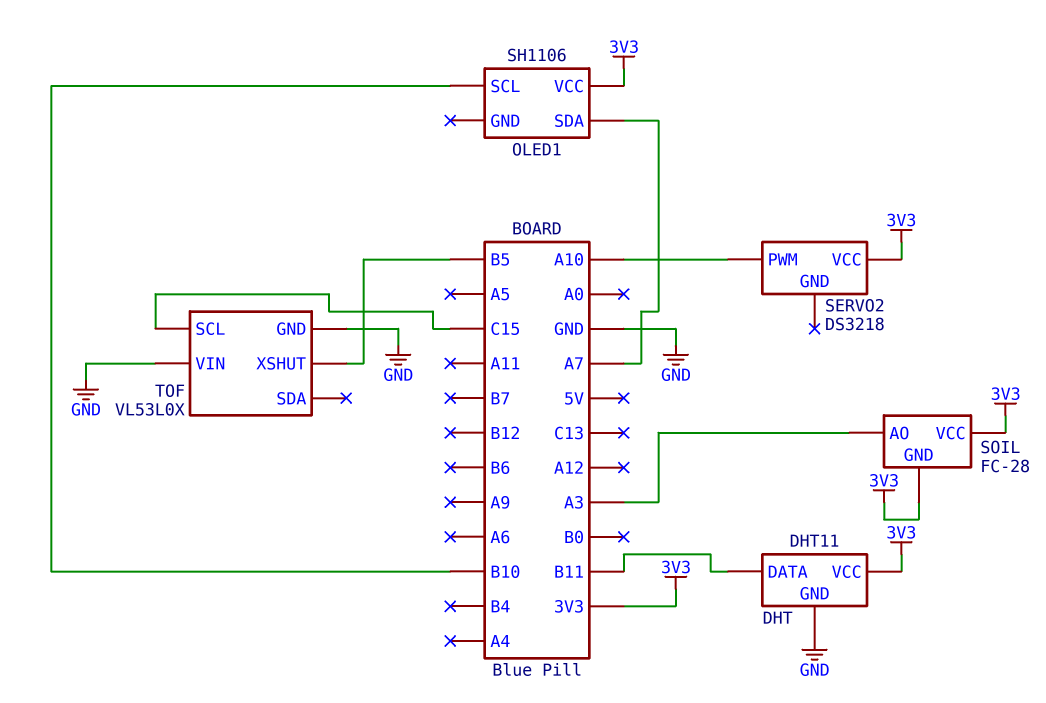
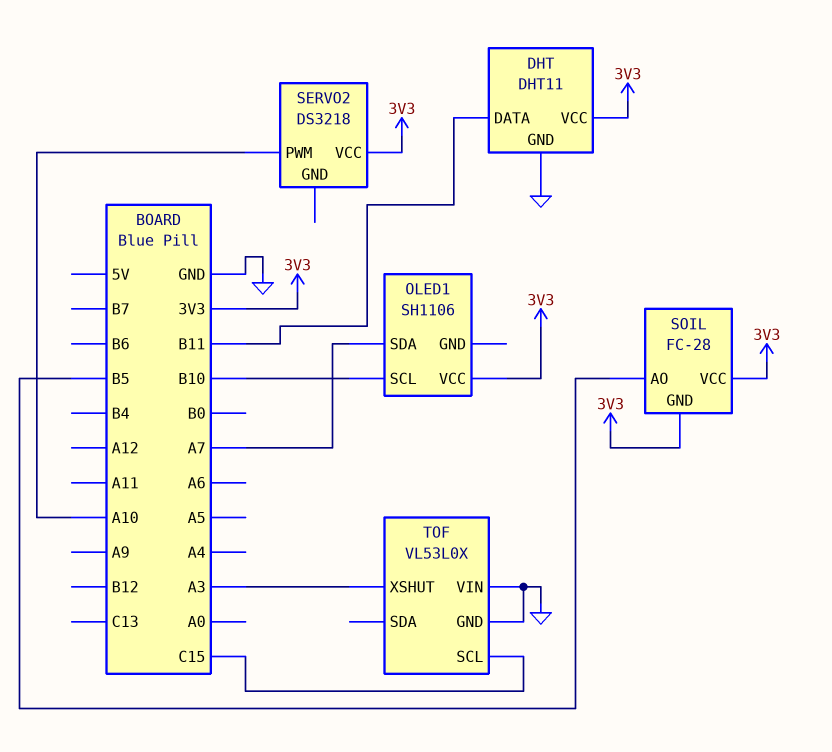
SOIL pin AO: A3 -> B5
TOF pin XSHUT: B5 -> A3

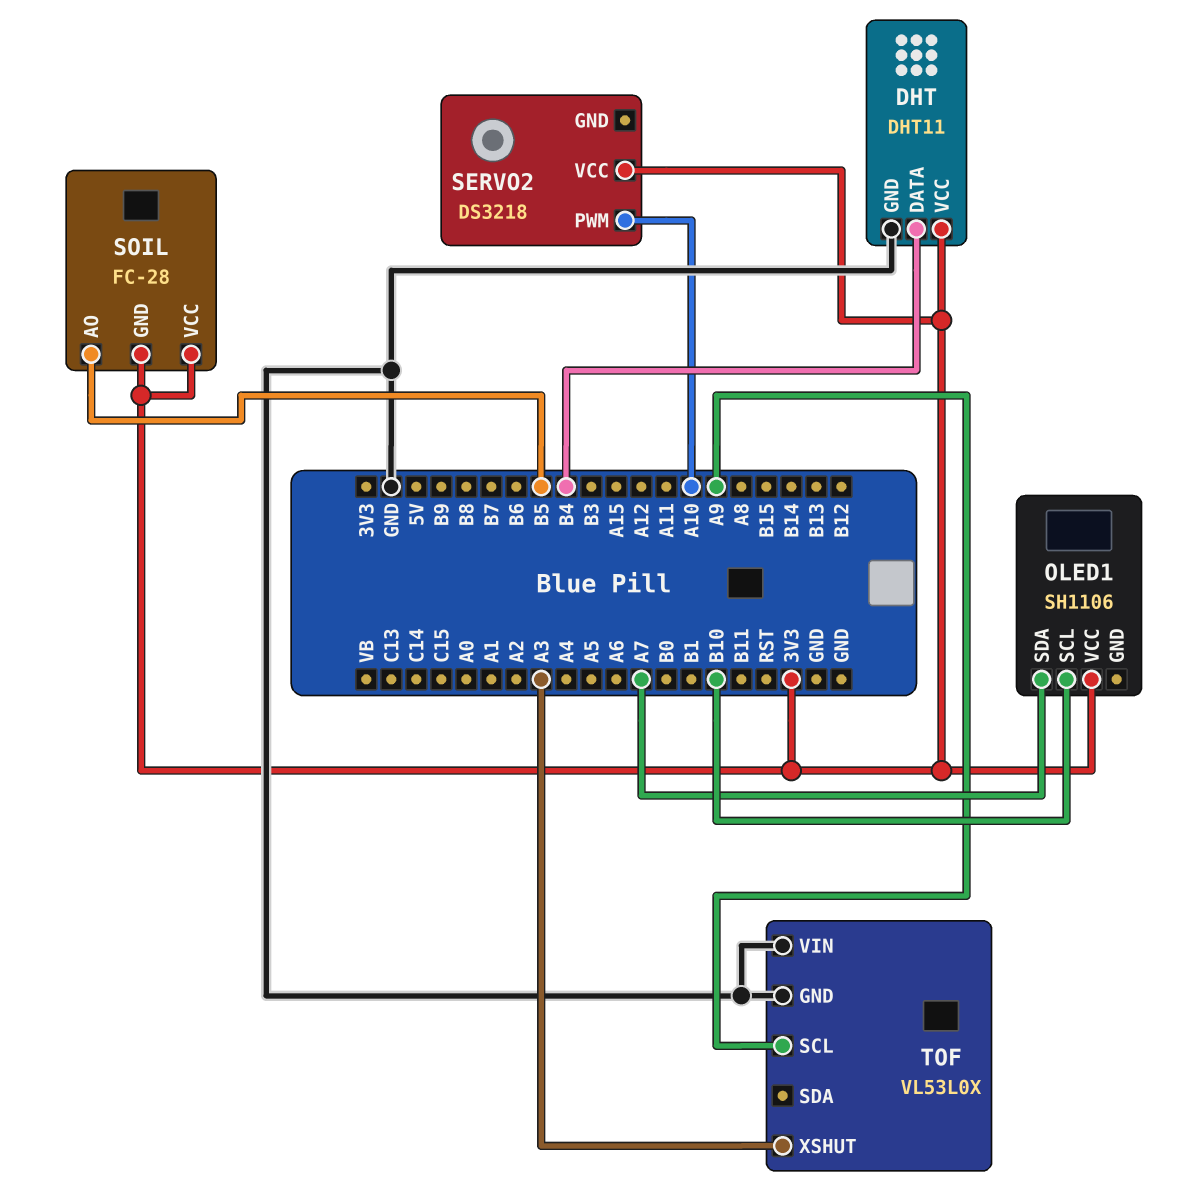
DHT pin DATA: B11 -> B4
TOF pin SCL: C15 -> A9

